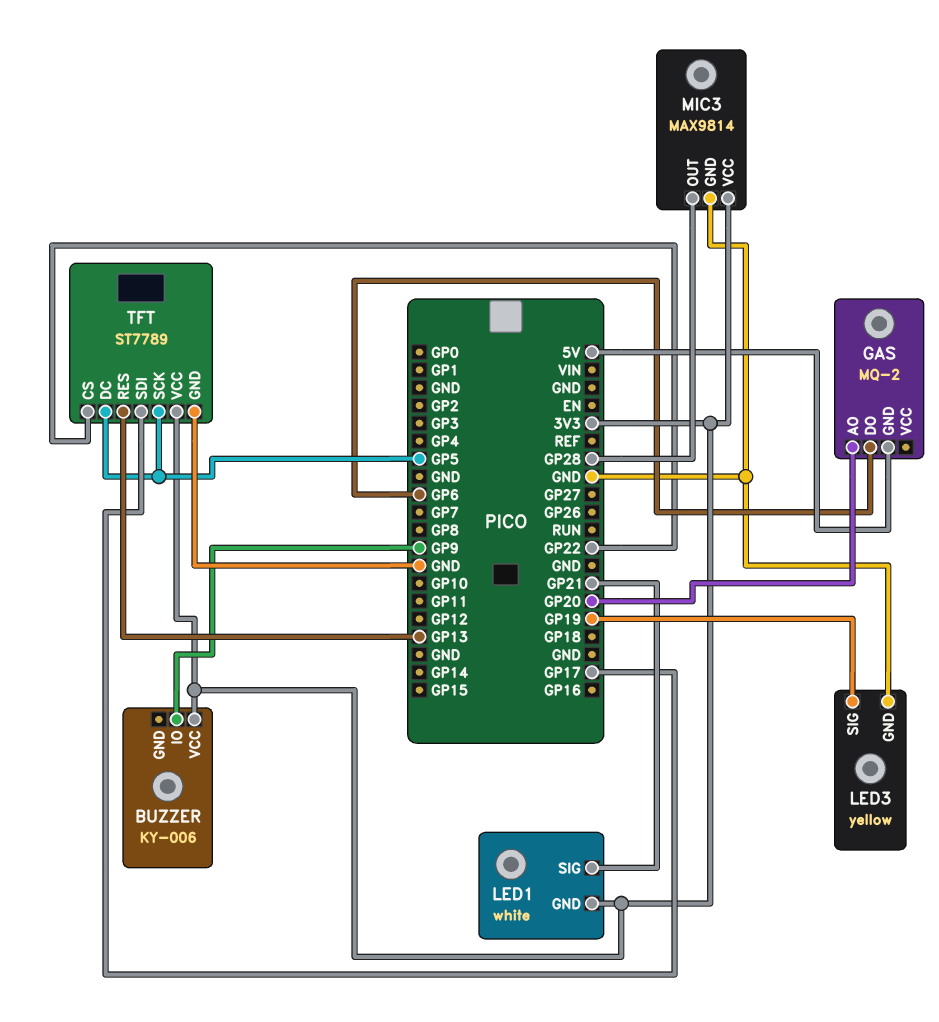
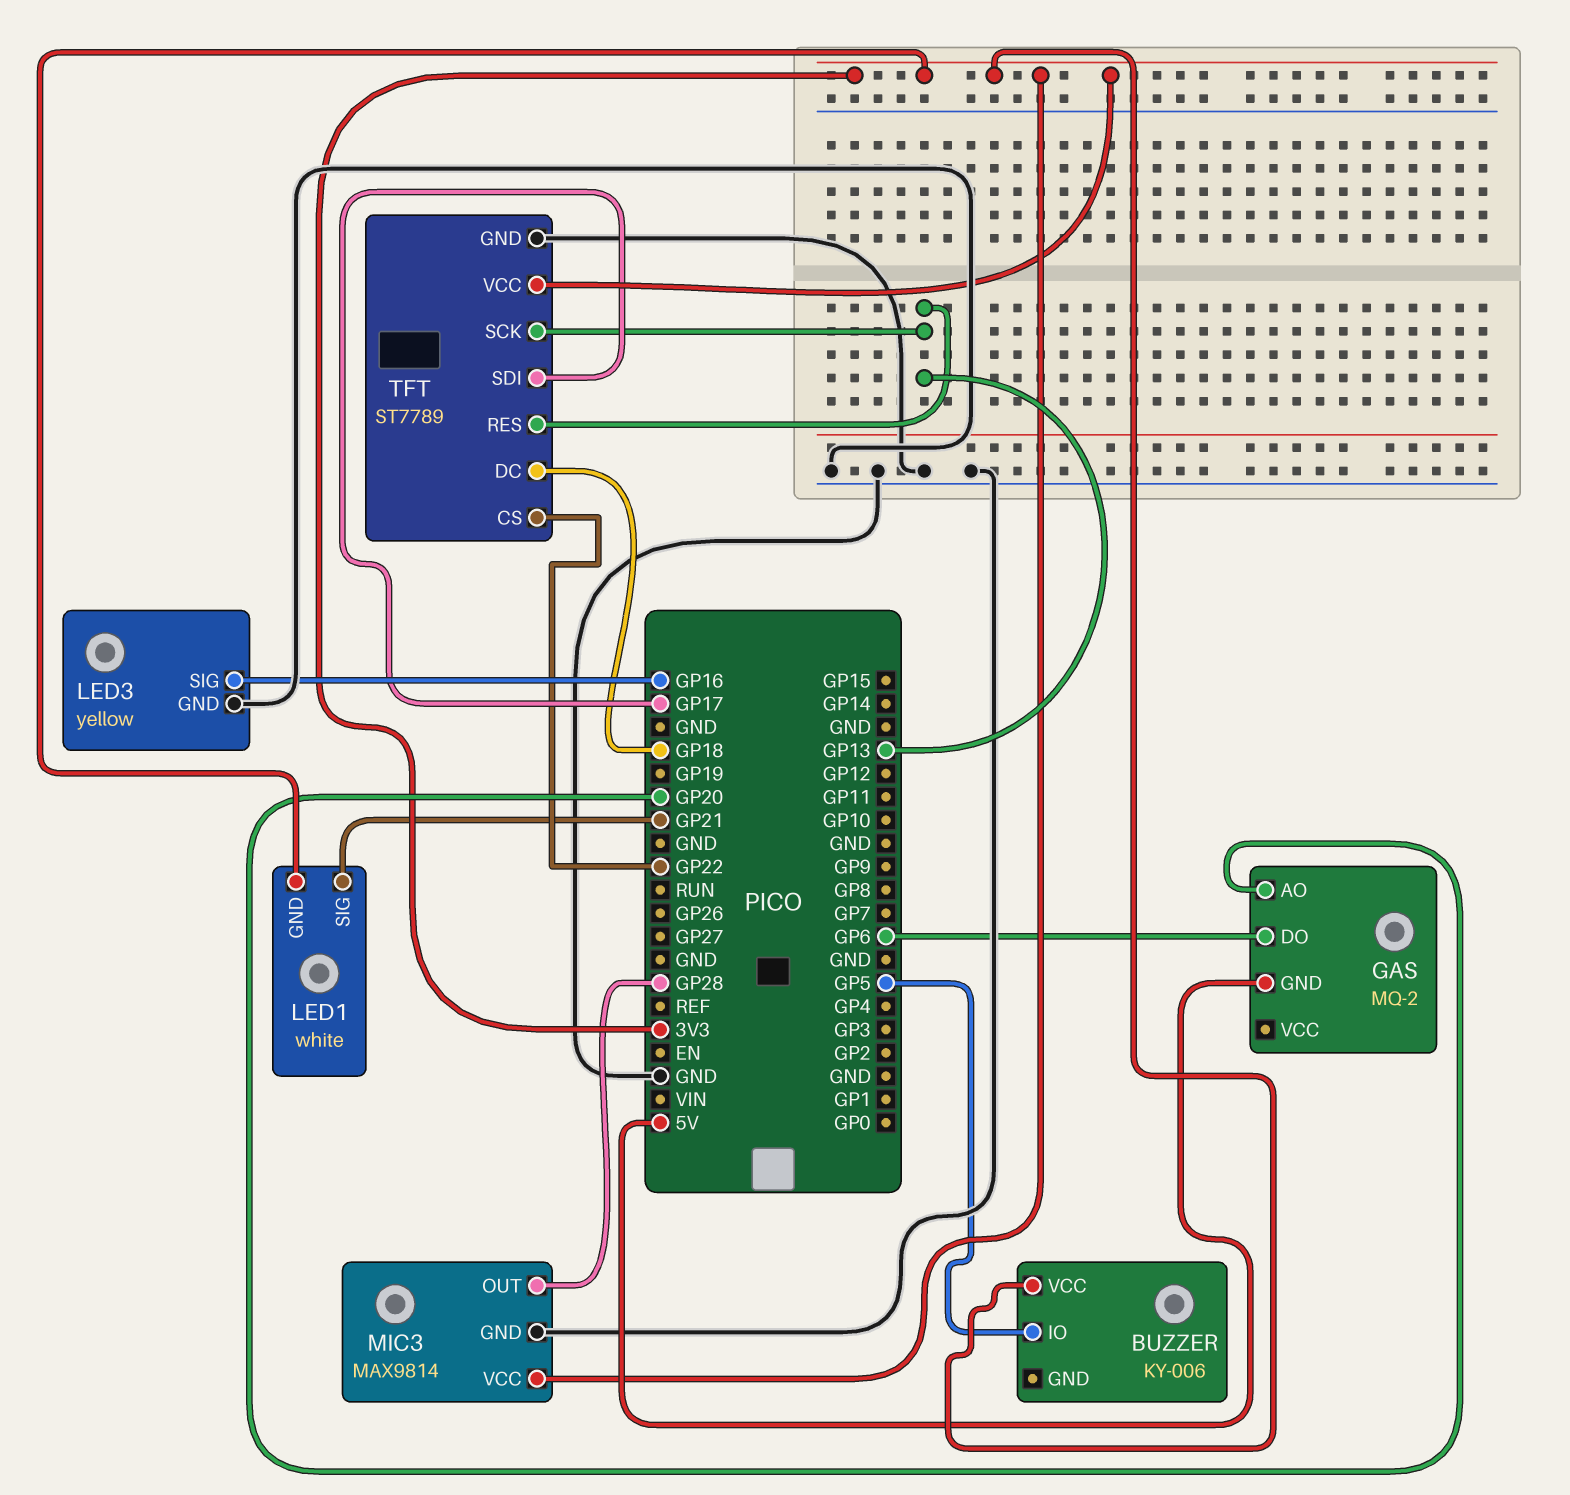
BUZZER pin IO: GP9 -> GP5
LED3 pin SIG: GP19 -> GP16
TFT pin DC: GP5 -> GP18
TFT pin SCK: GP5 -> GP13

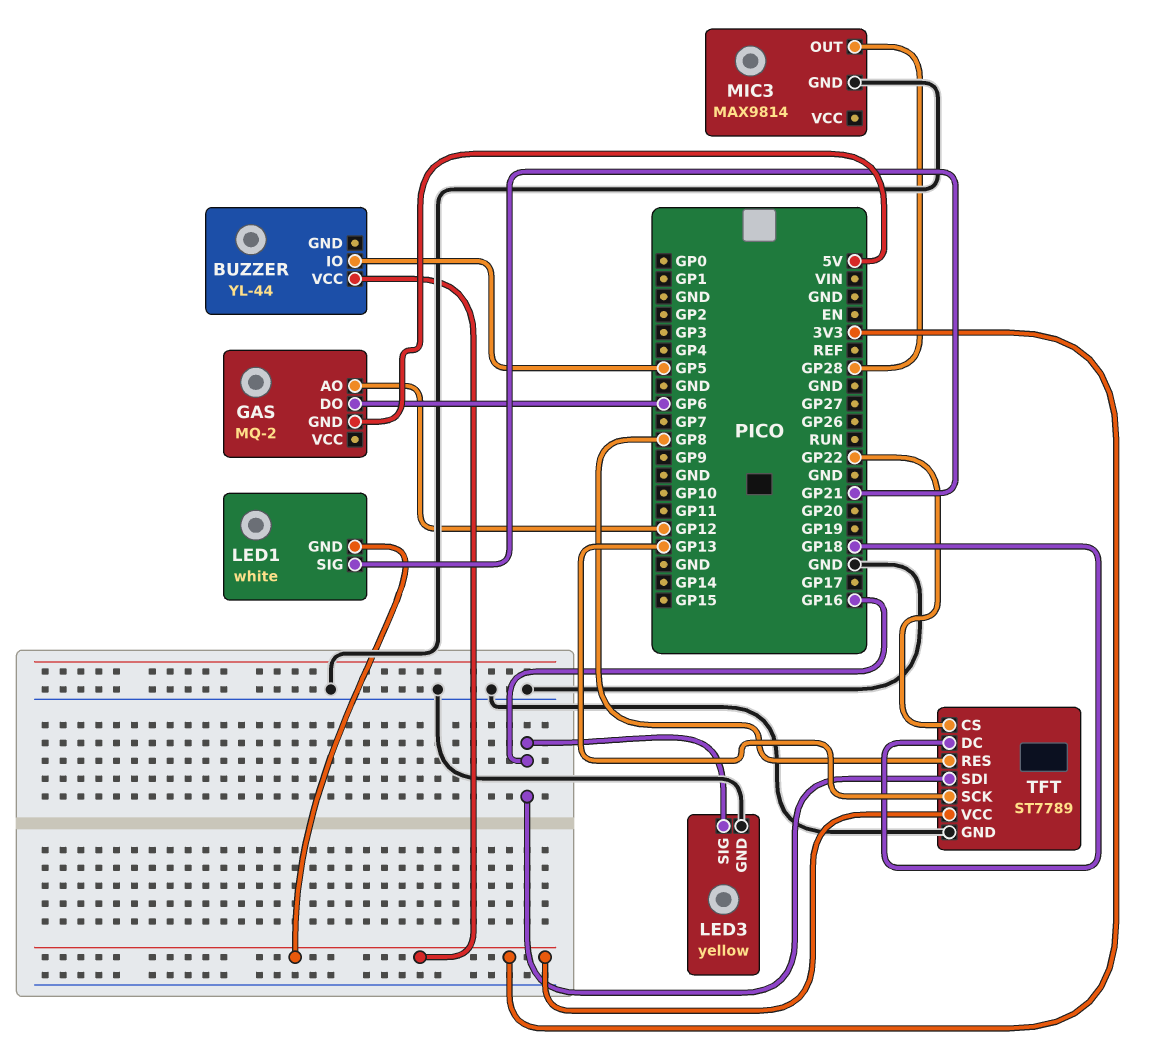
BUZZER: KY-006 -> YL-44
GAS pin AO: GP20 -> GP12
MIC3 pin VCC: 3V3 -> none
TFT pin RES: GP13 -> GP8
TFT pin SDI: GP17 -> GP16

